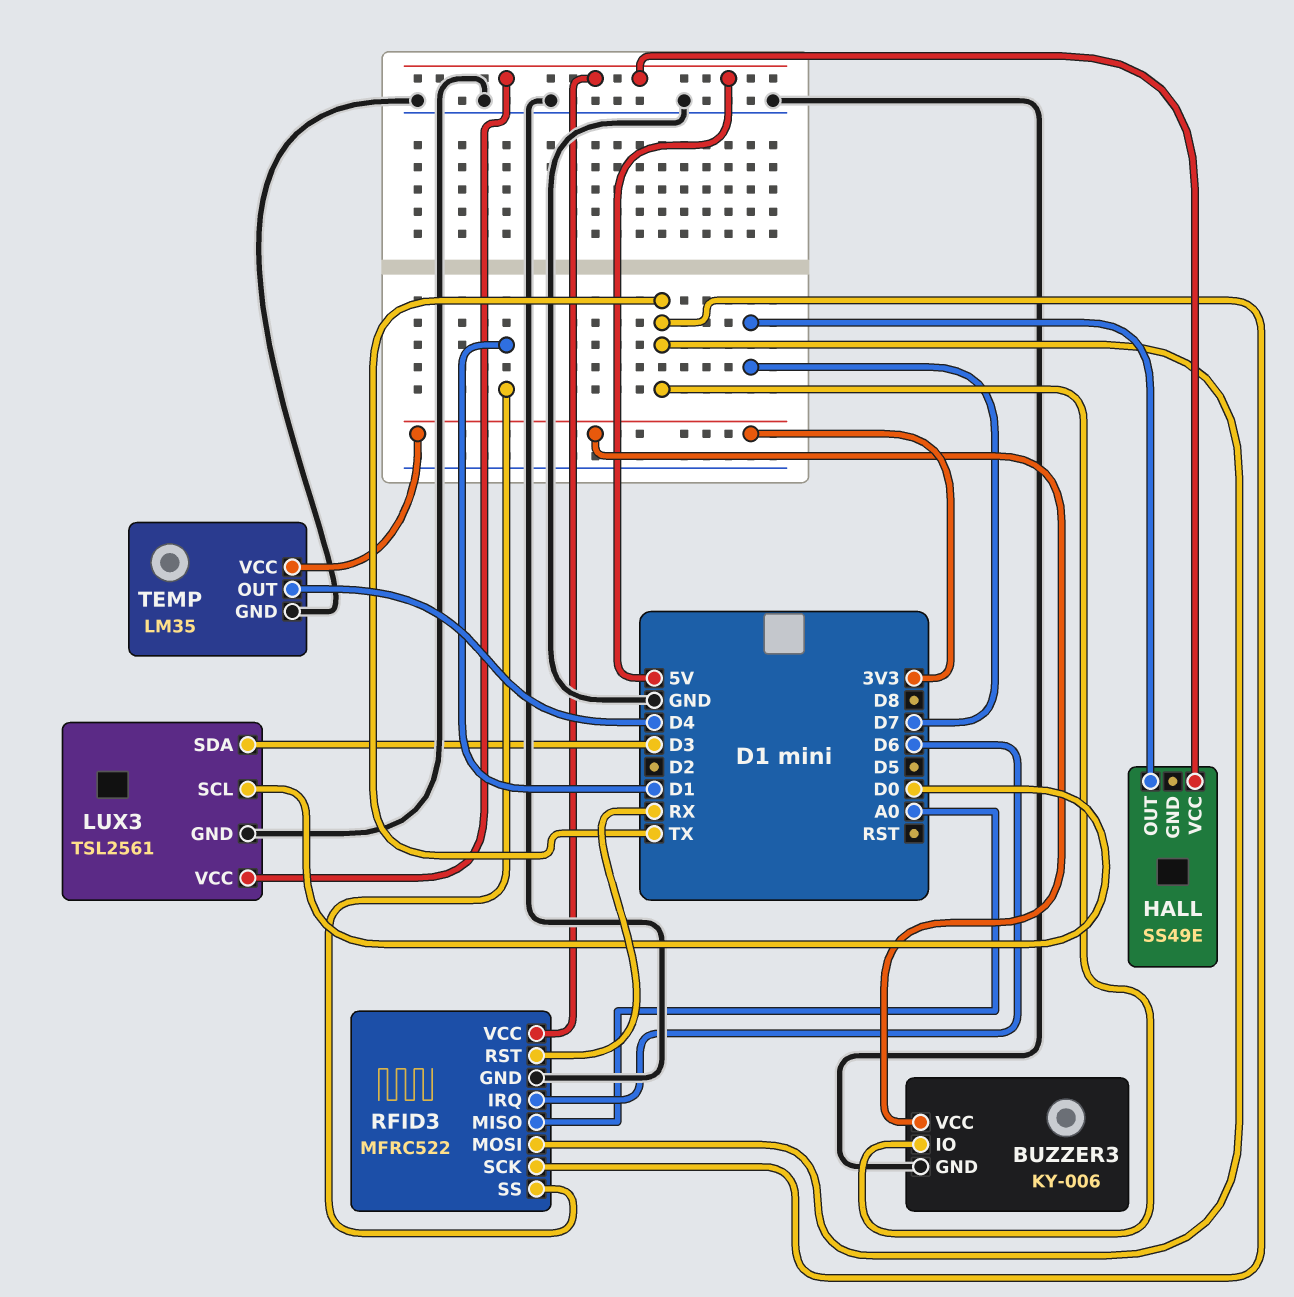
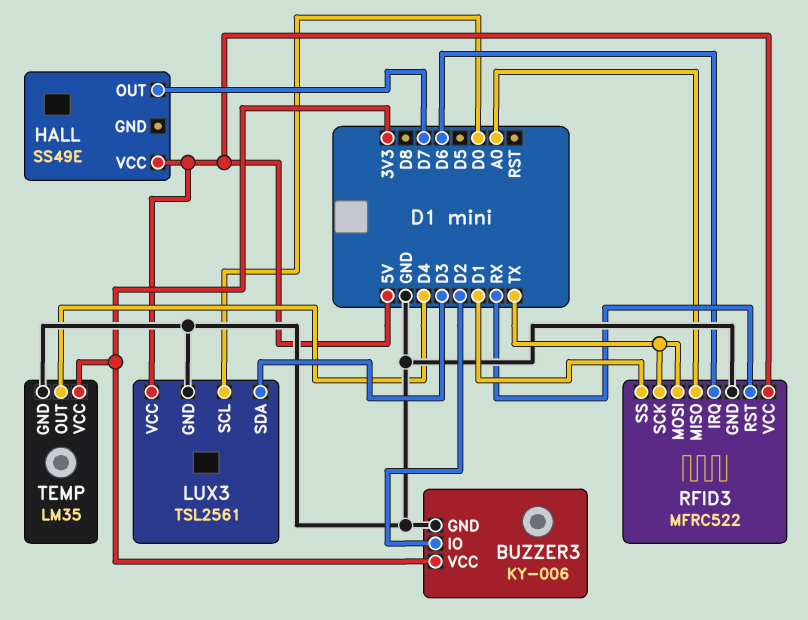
BUZZER3 pin IO: TX -> D2

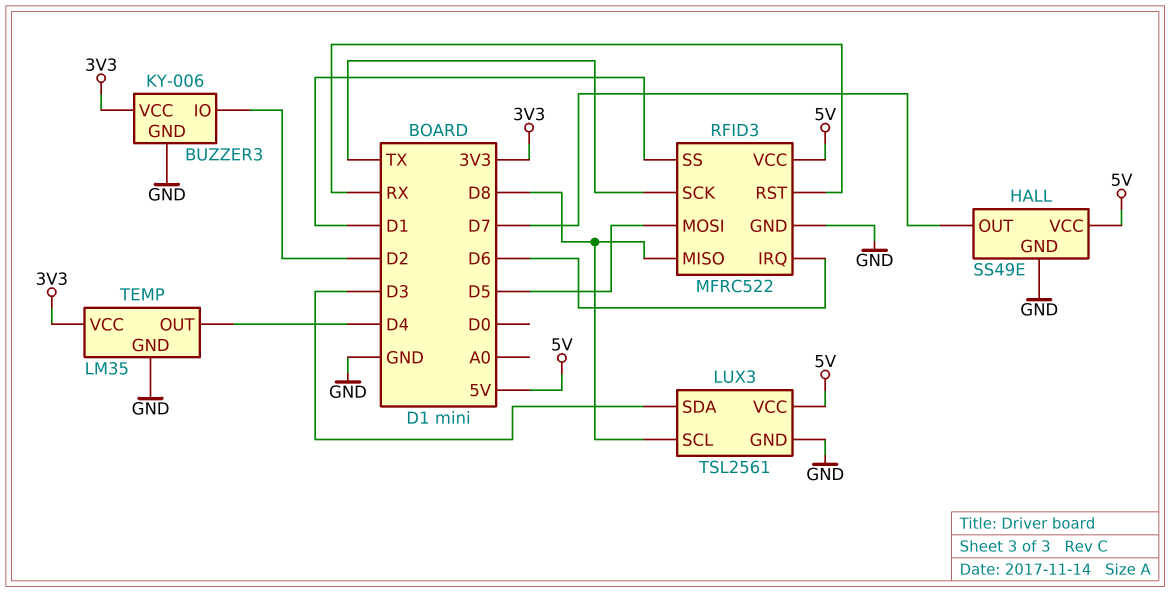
HALL pin GND: none -> GND
LUX3 pin SCL: D0 -> D8
RFID3 pin MISO: A0 -> D8
RFID3 pin MOSI: TX -> D5

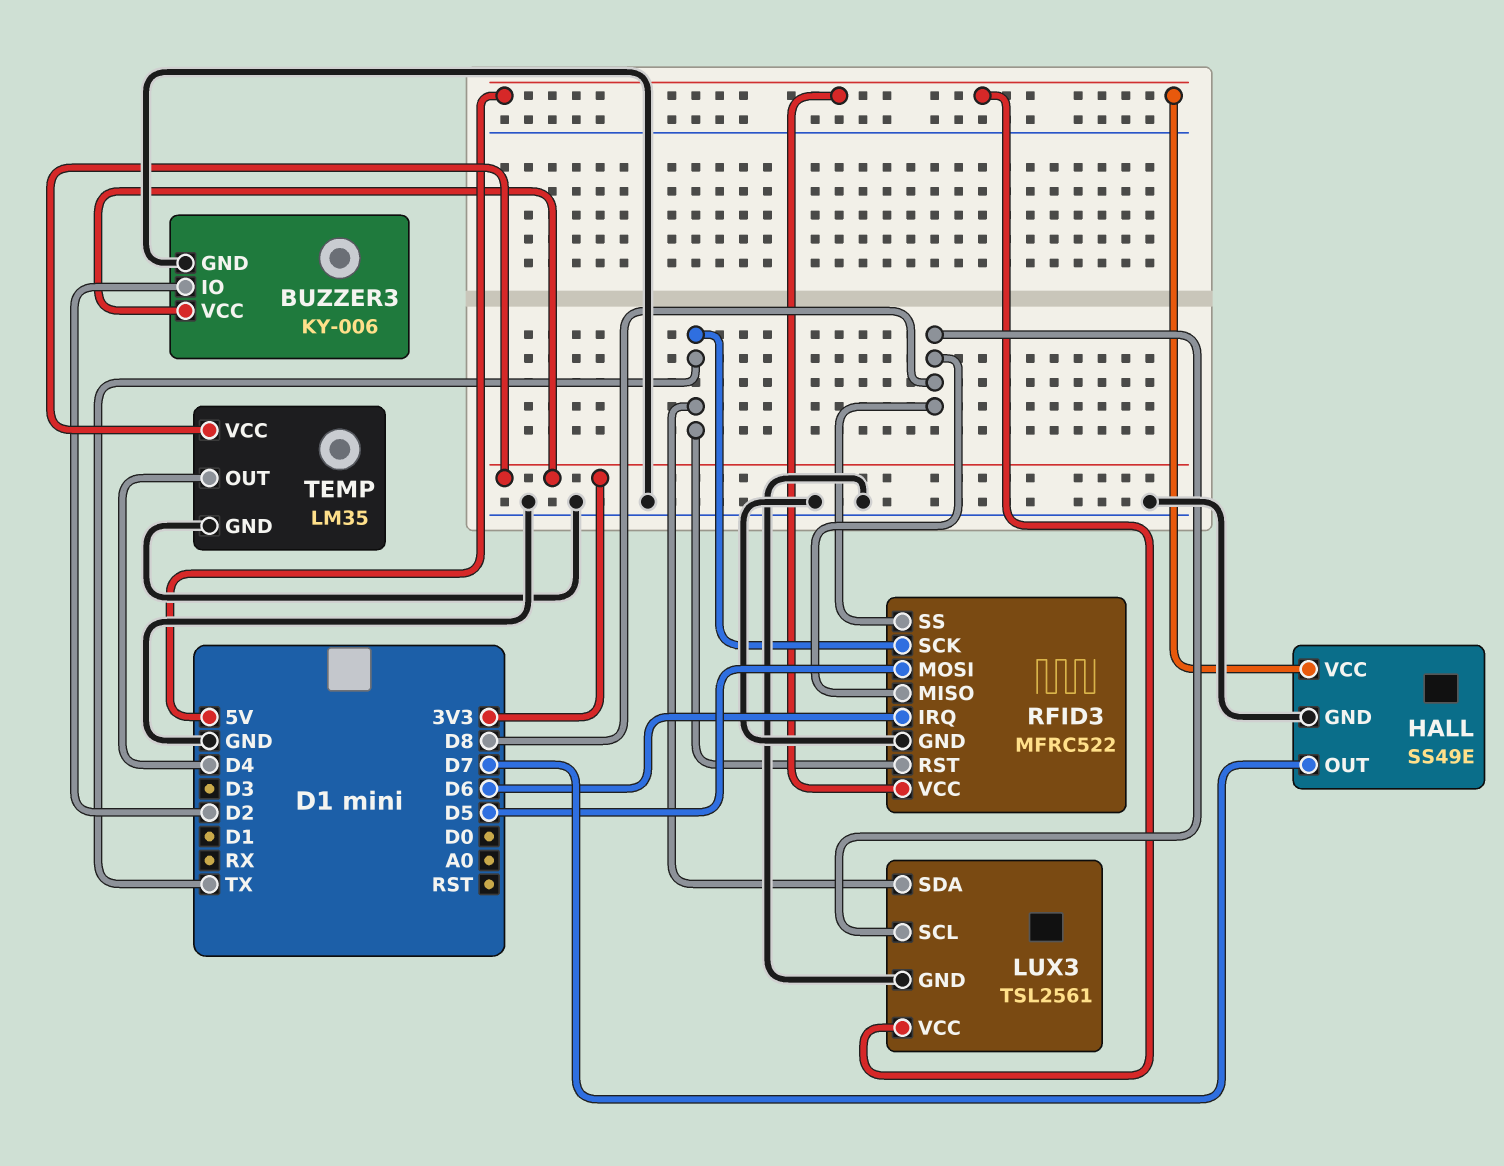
LUX3 pin SDA: D3 -> TX
RFID3 pin RST: RX -> TX
RFID3 pin SS: D1 -> D8

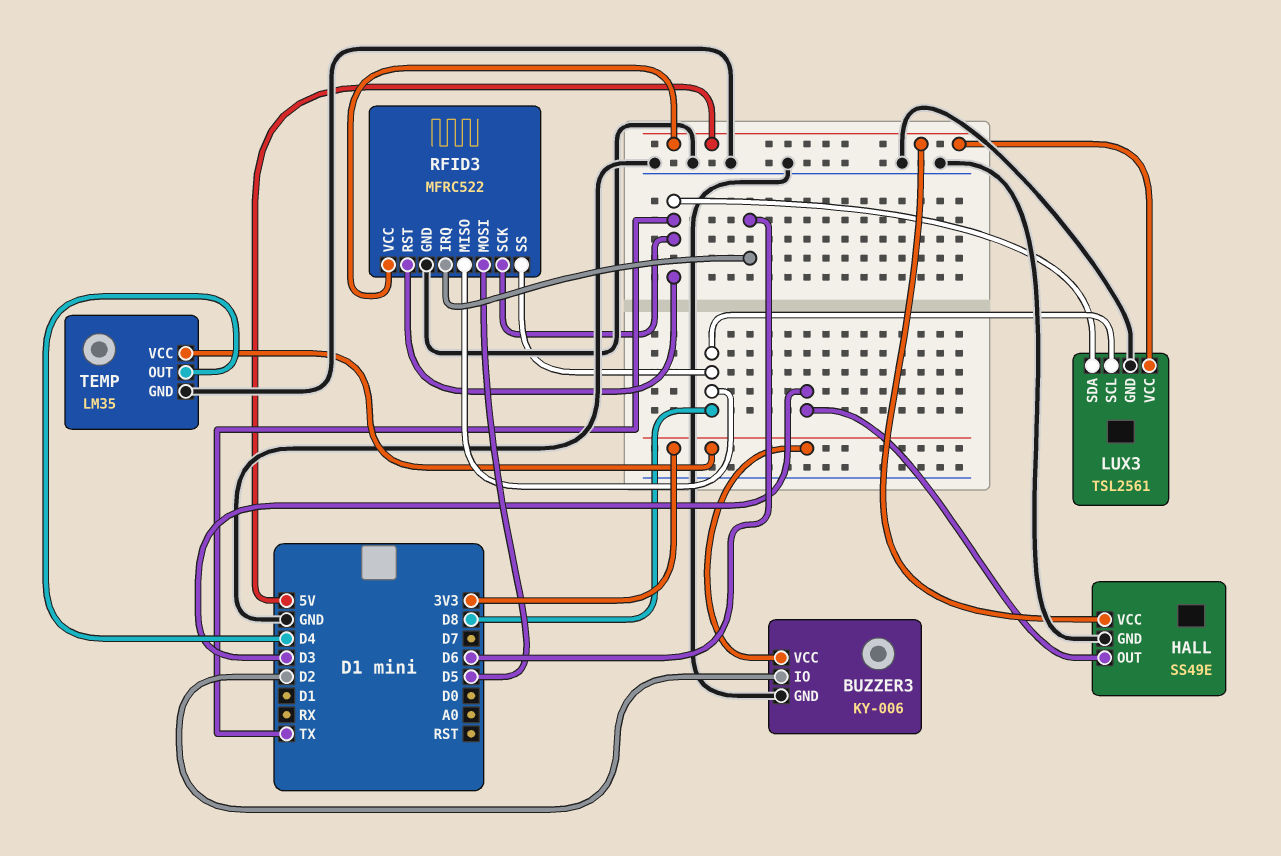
HALL pin OUT: D7 -> D3

